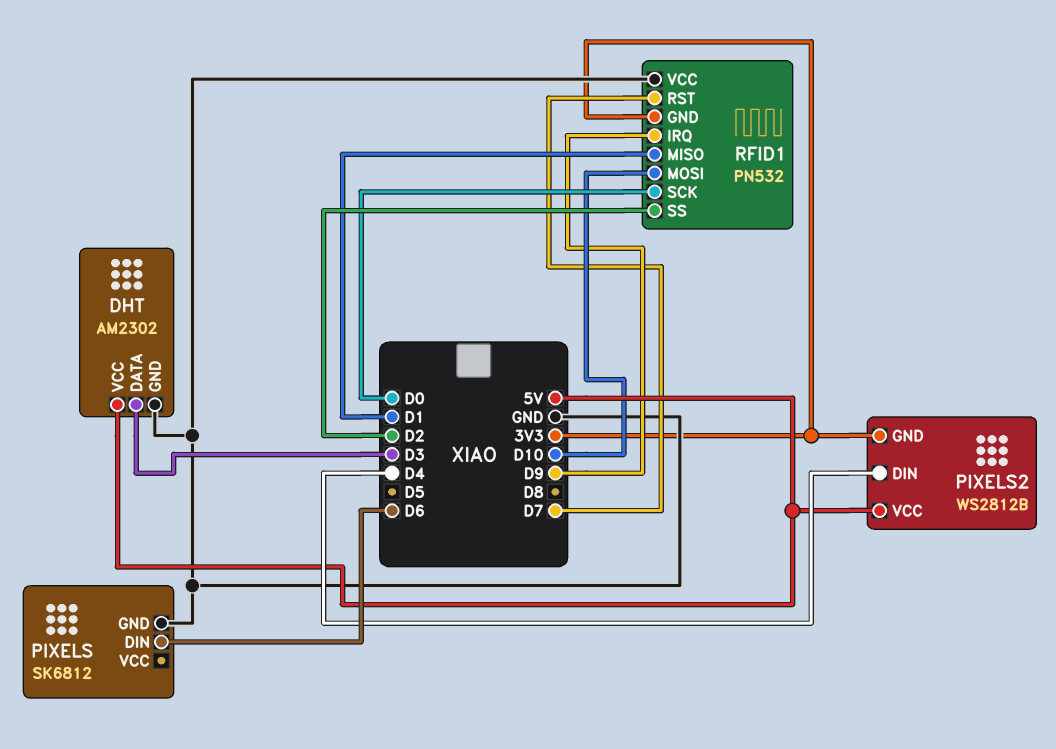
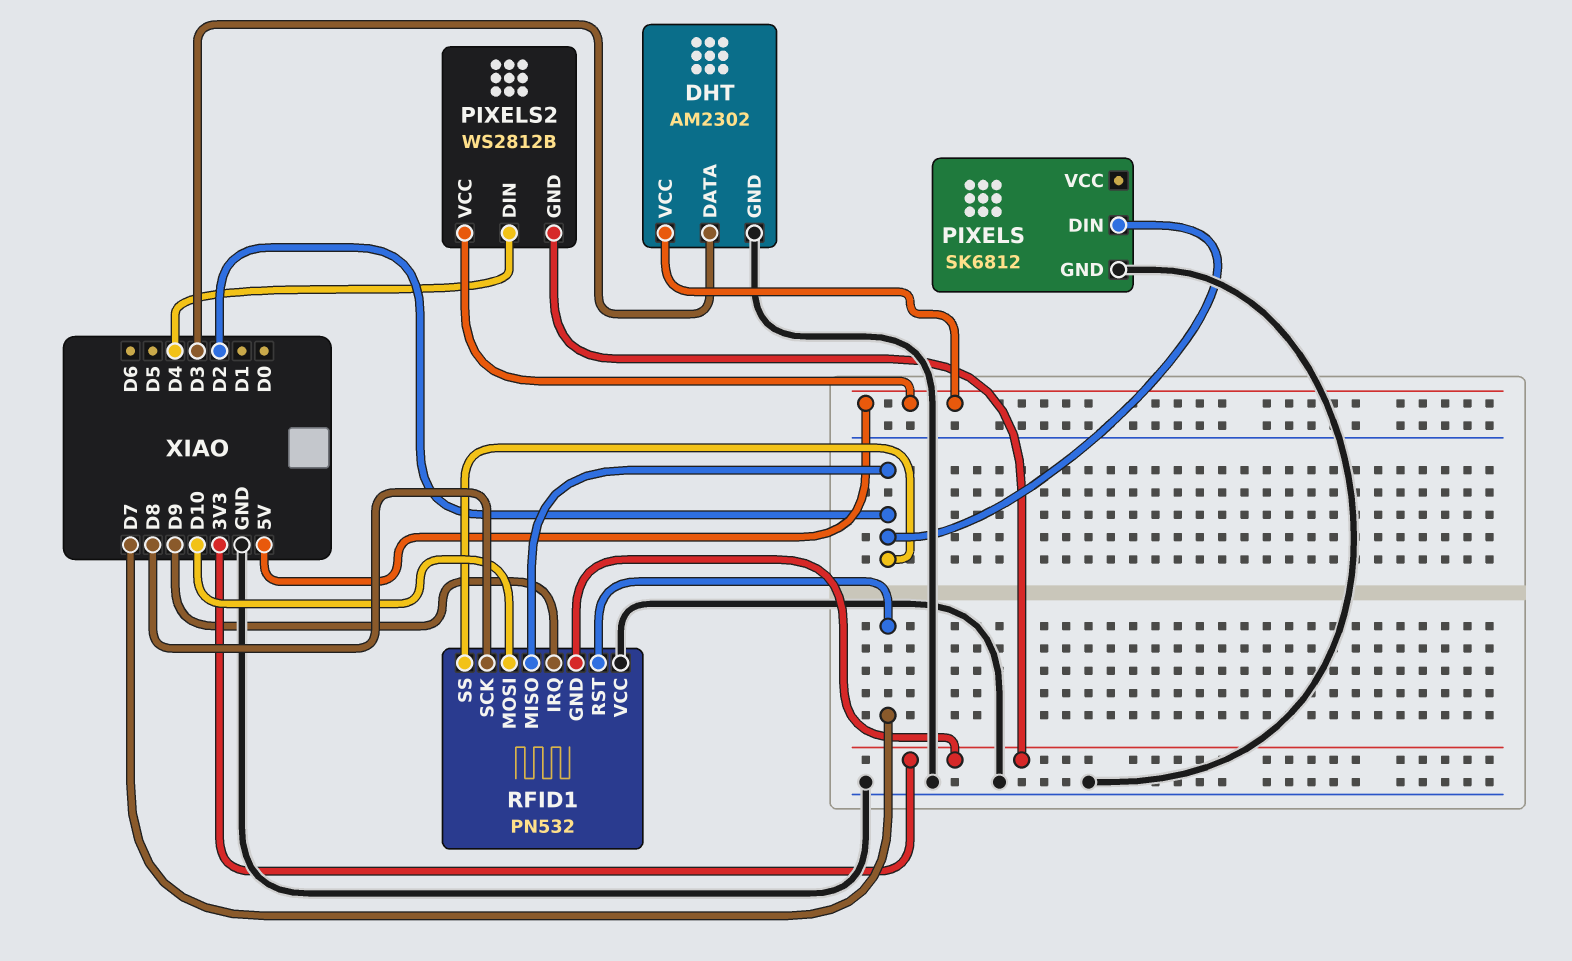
PIXELS pin DIN: D6 -> D2
RFID1 pin MISO: D1 -> D2
RFID1 pin SCK: D0 -> D8

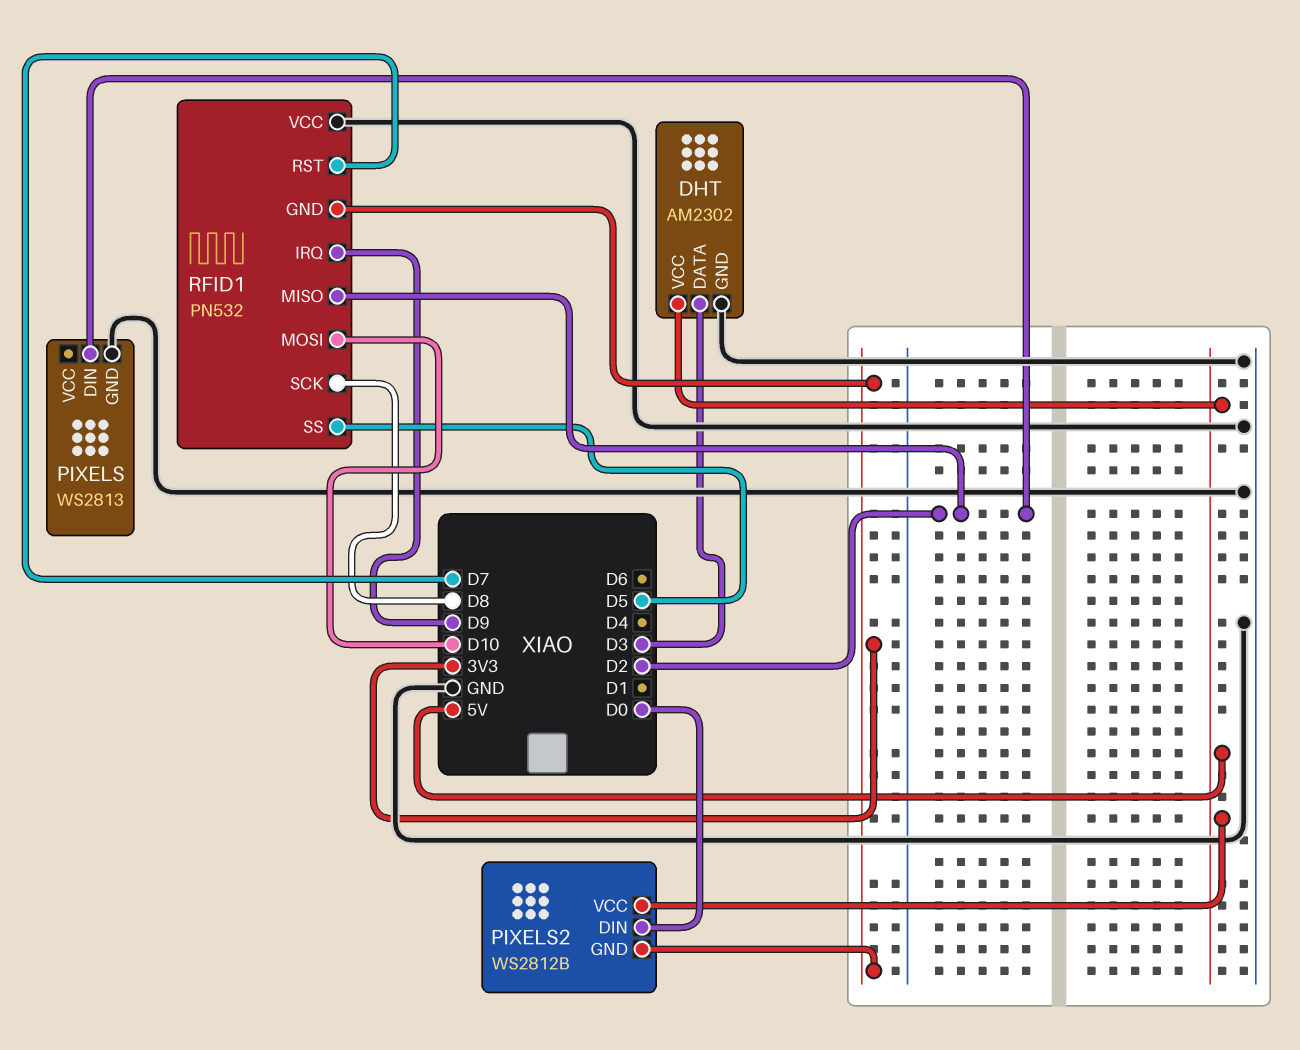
PIXELS: SK6812 -> WS2813
PIXELS2 pin DIN: D4 -> D0
RFID1 pin SS: D2 -> D5

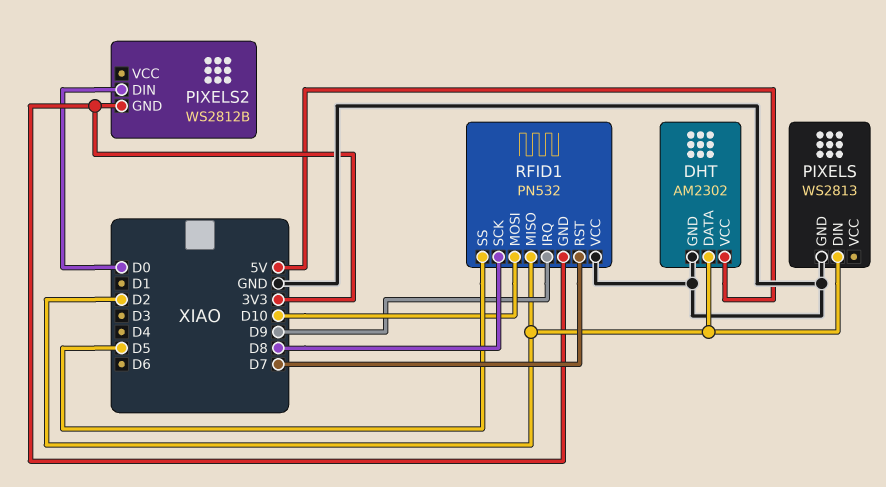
DHT pin DATA: D3 -> D2
PIXELS2 pin VCC: 5V -> none

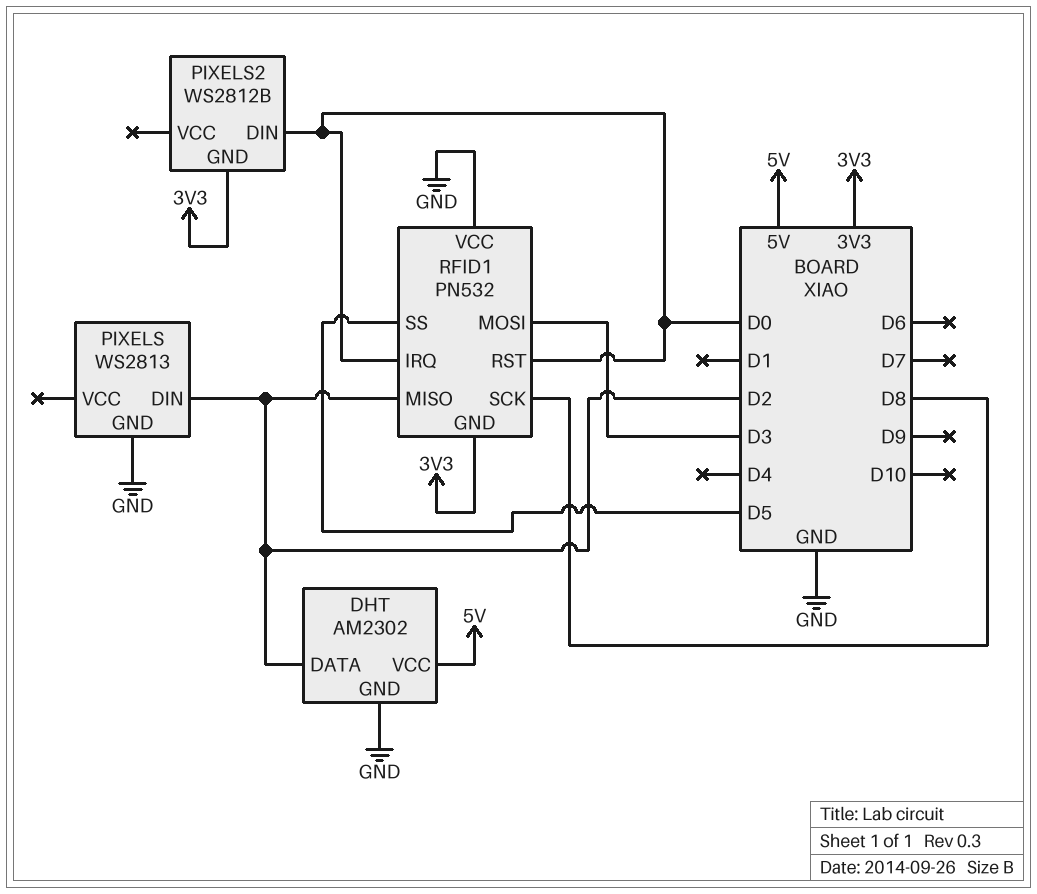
RFID1 pin IRQ: D9 -> D0
RFID1 pin MOSI: D10 -> D3
RFID1 pin RST: D7 -> D0

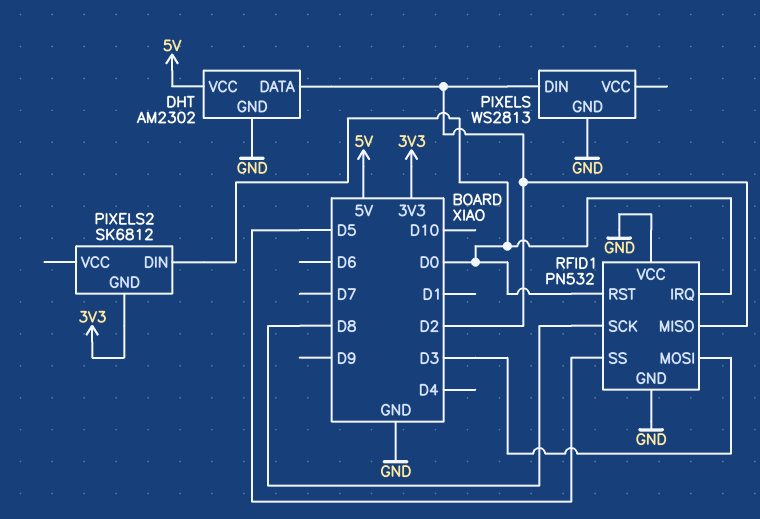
PIXELS2: WS2812B -> SK6812
RFID1 pin GND: 3V3 -> GND

